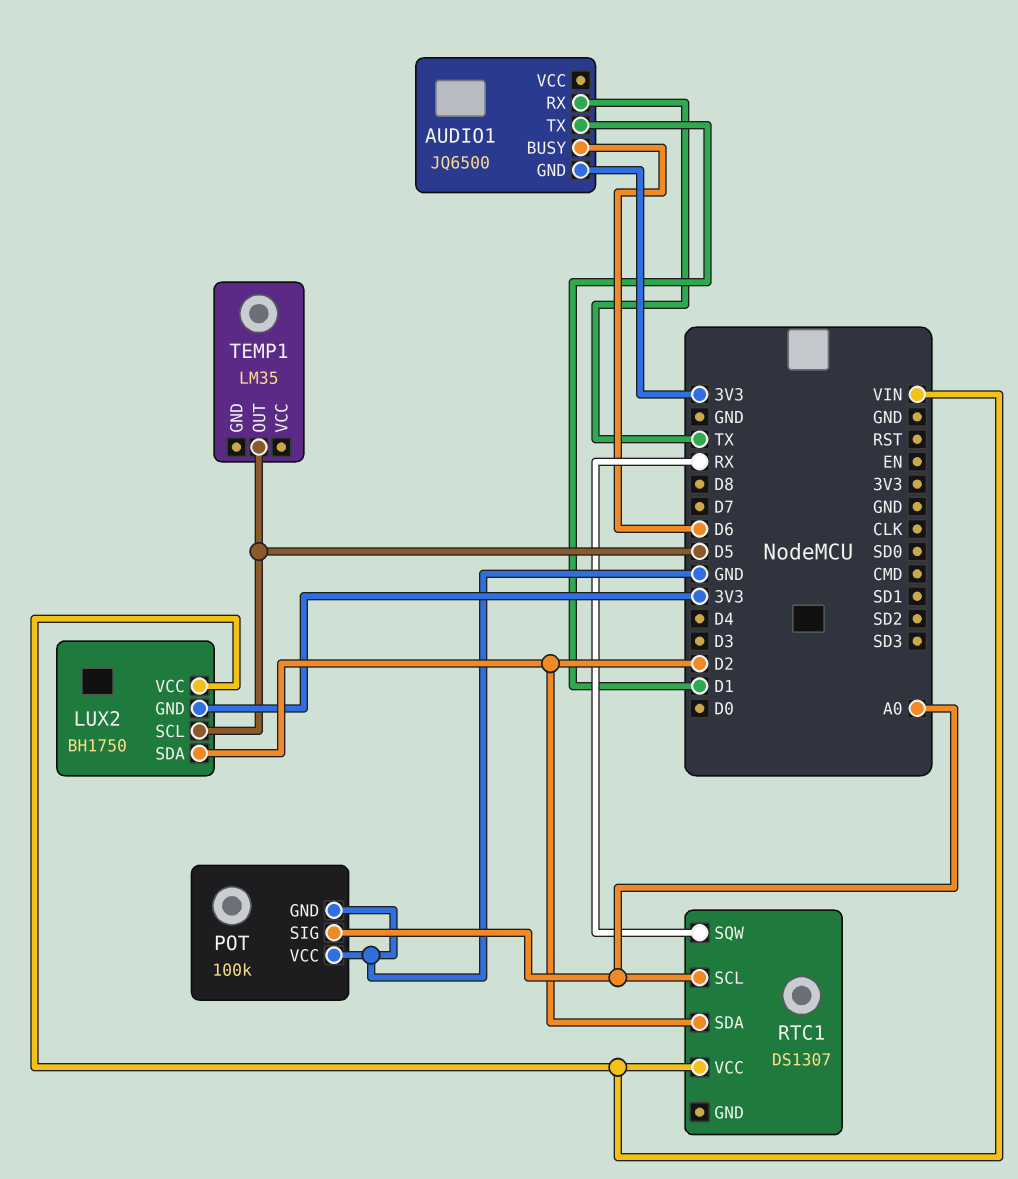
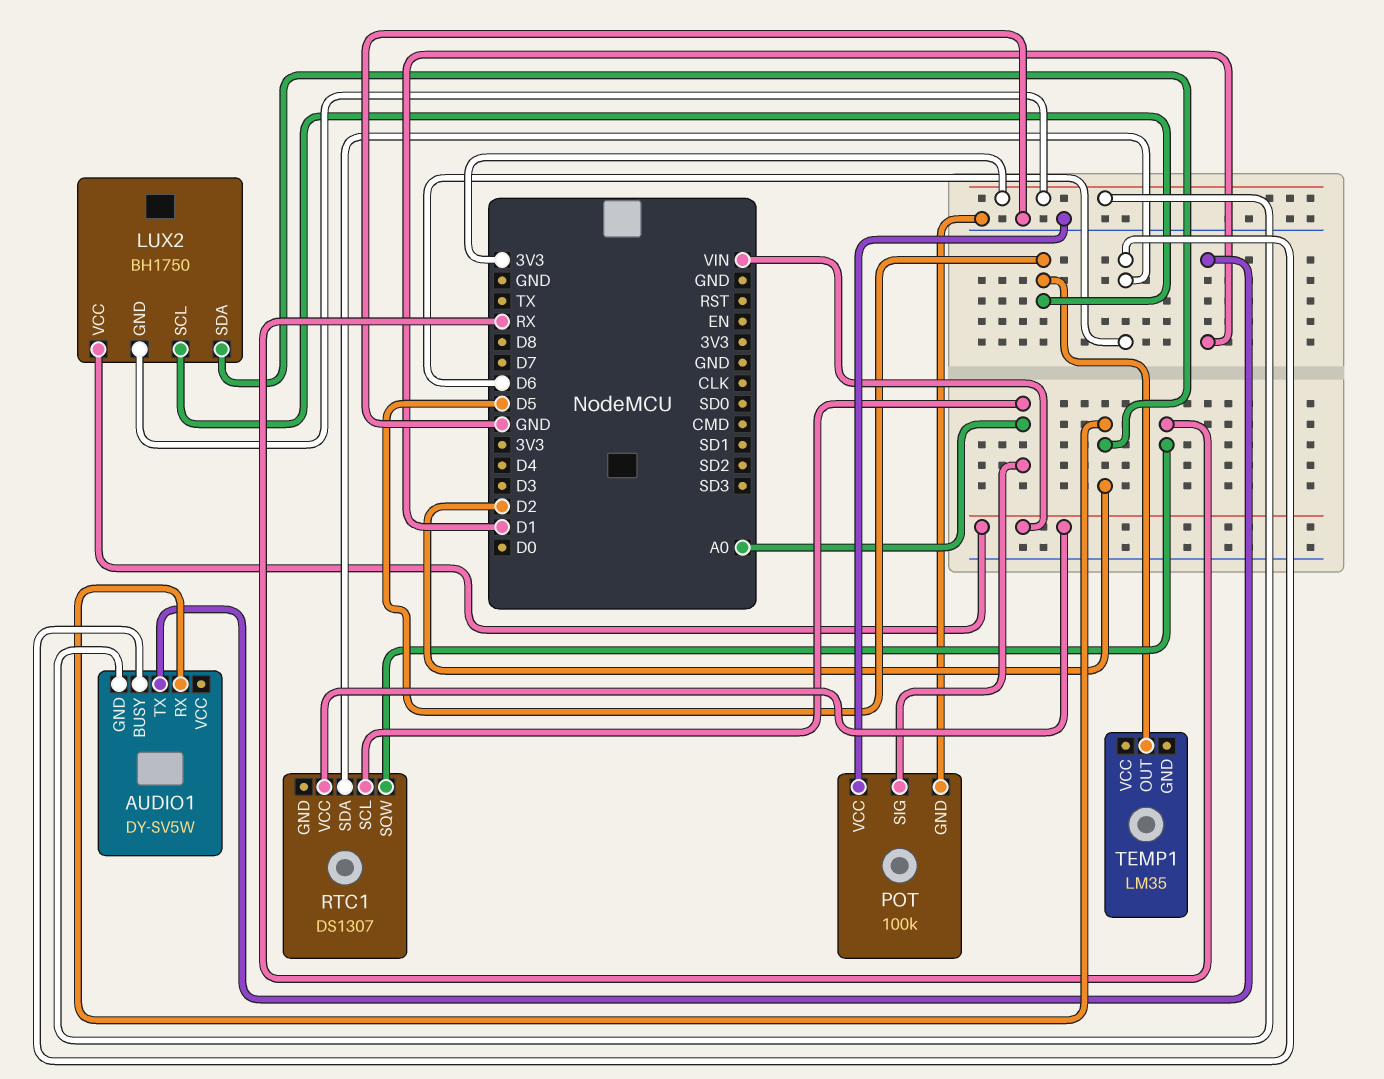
AUDIO1: JQ6500 -> DY-SV5W
AUDIO1 pin RX: TX -> D2
RTC1 pin SDA: D2 -> D6

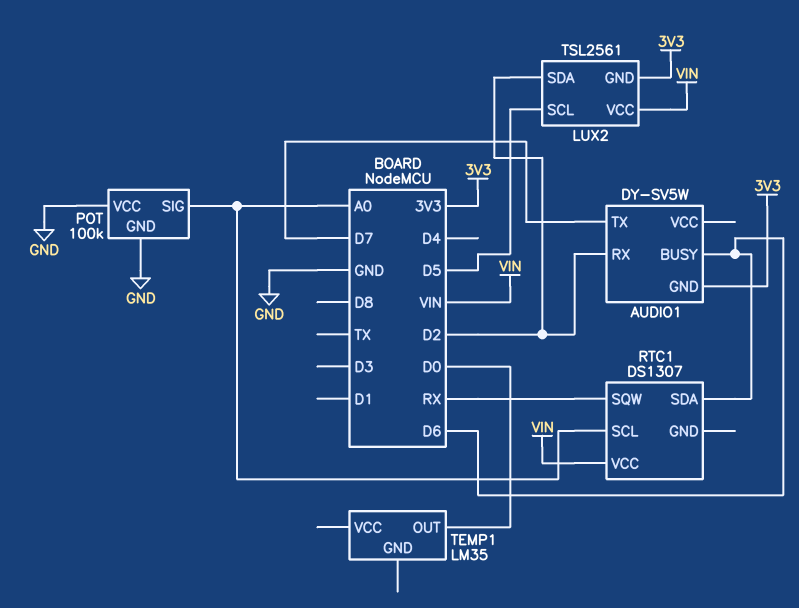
AUDIO1 pin TX: D1 -> D7
LUX2: BH1750 -> TSL2561
TEMP1 pin OUT: D5 -> D0

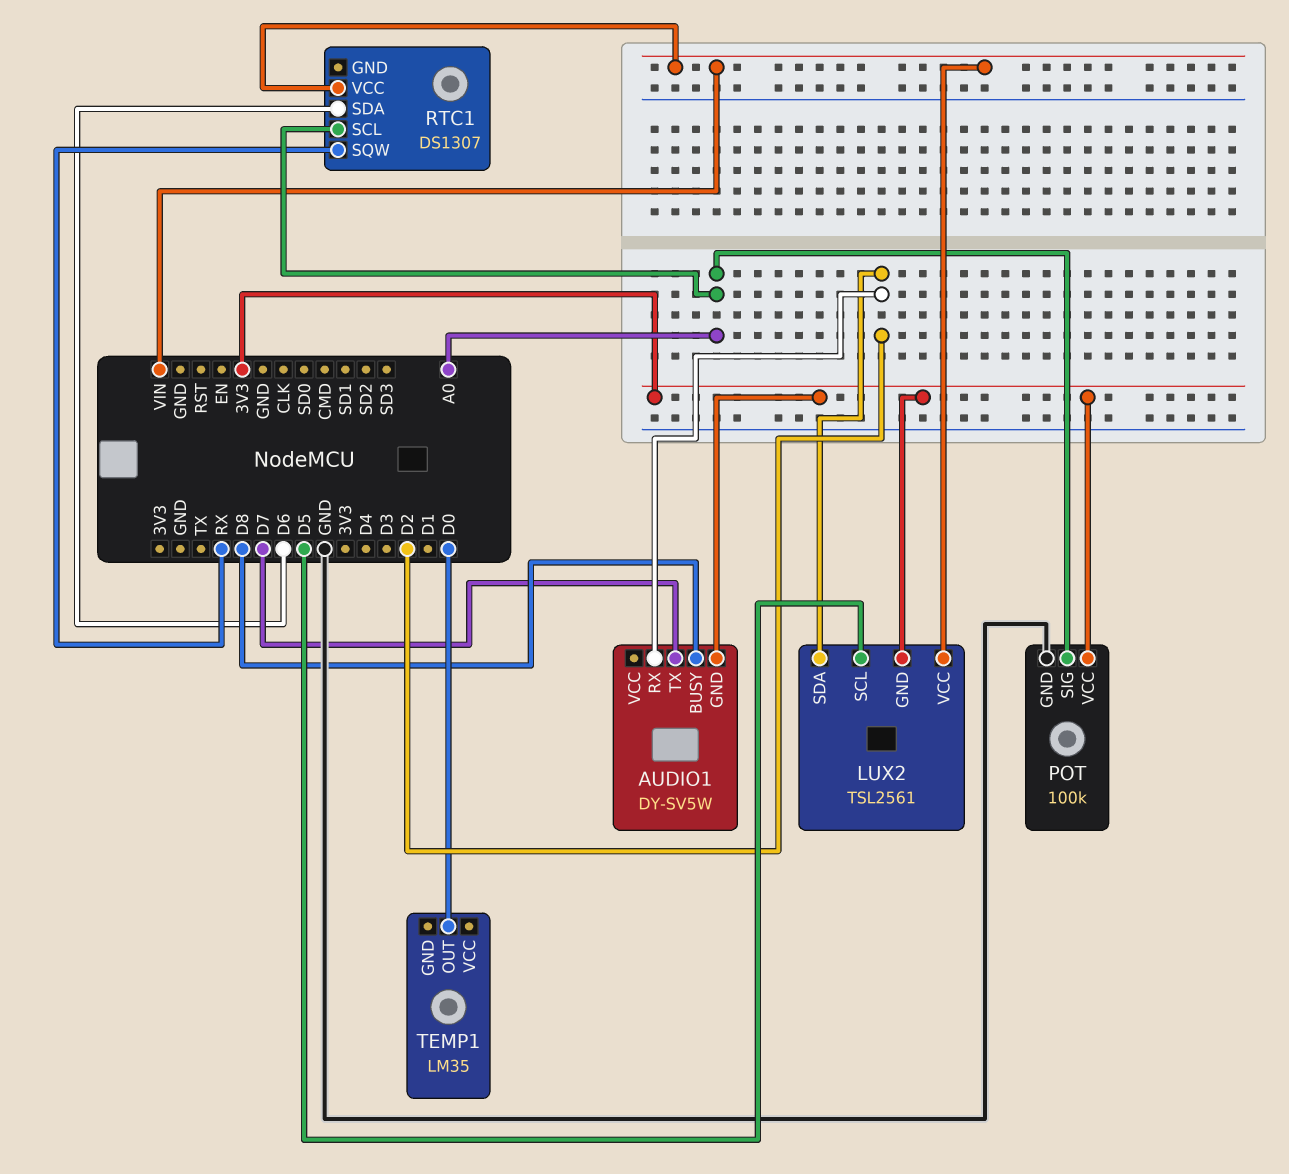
AUDIO1 pin BUSY: D6 -> D8
POT pin VCC: GND -> 3V3

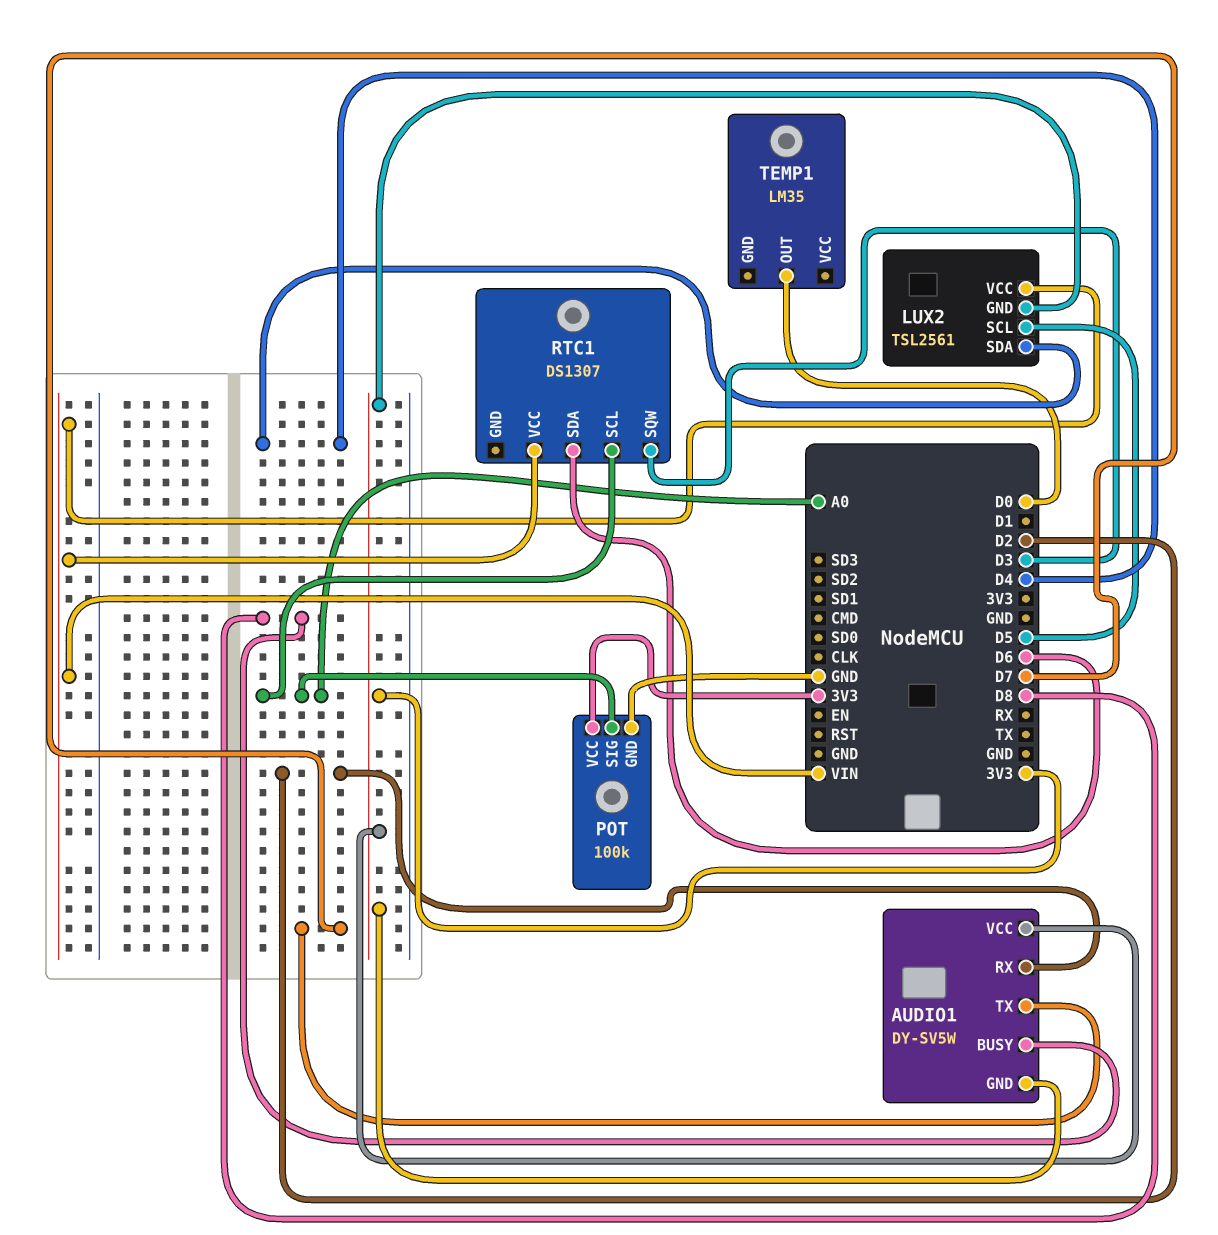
AUDIO1 pin VCC: none -> 3V3
LUX2 pin SDA: D2 -> D4
RTC1 pin SQW: RX -> D3

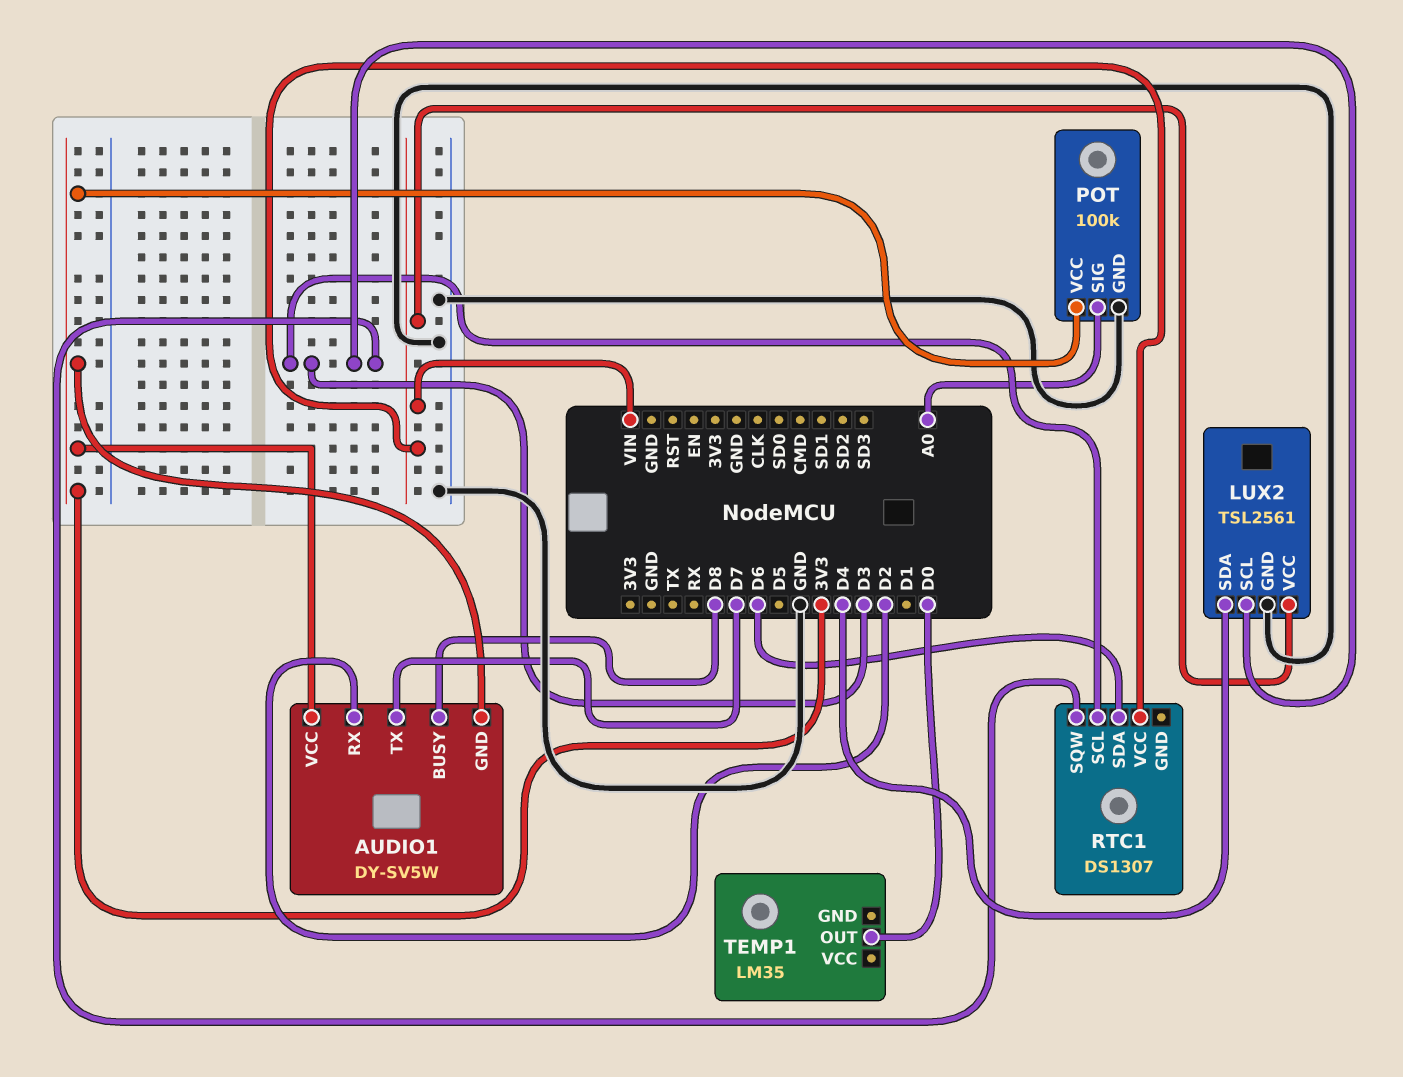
LUX2 pin GND: 3V3 -> GND
LUX2 pin SCL: D5 -> D3
RTC1 pin SCL: A0 -> D3

